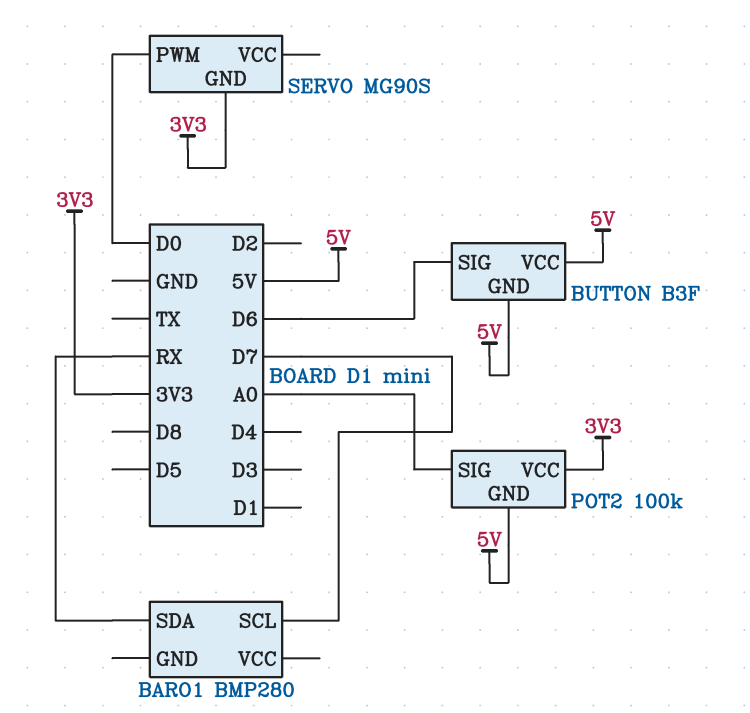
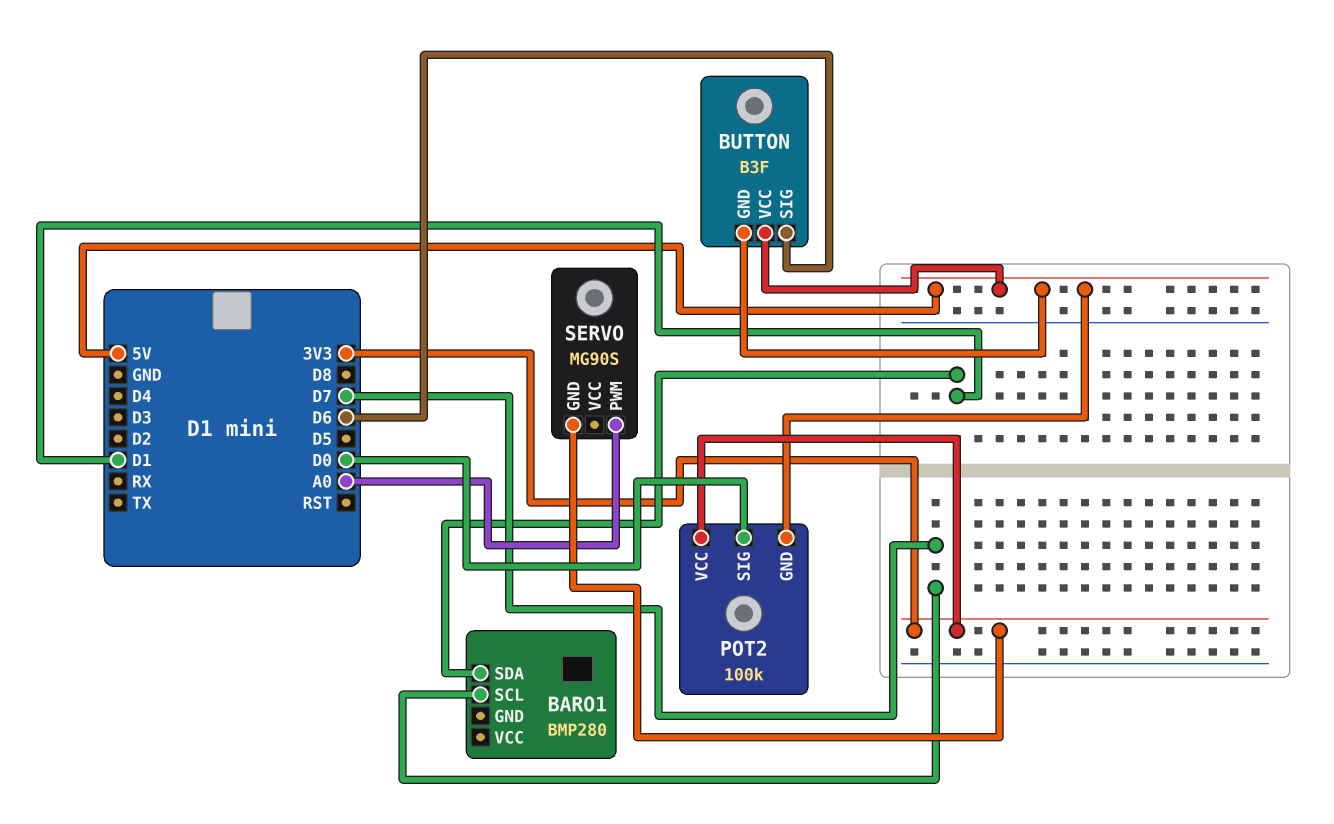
BARO1 pin SDA: RX -> D1
POT2 pin SIG: A0 -> D0
SERVO pin PWM: D0 -> A0

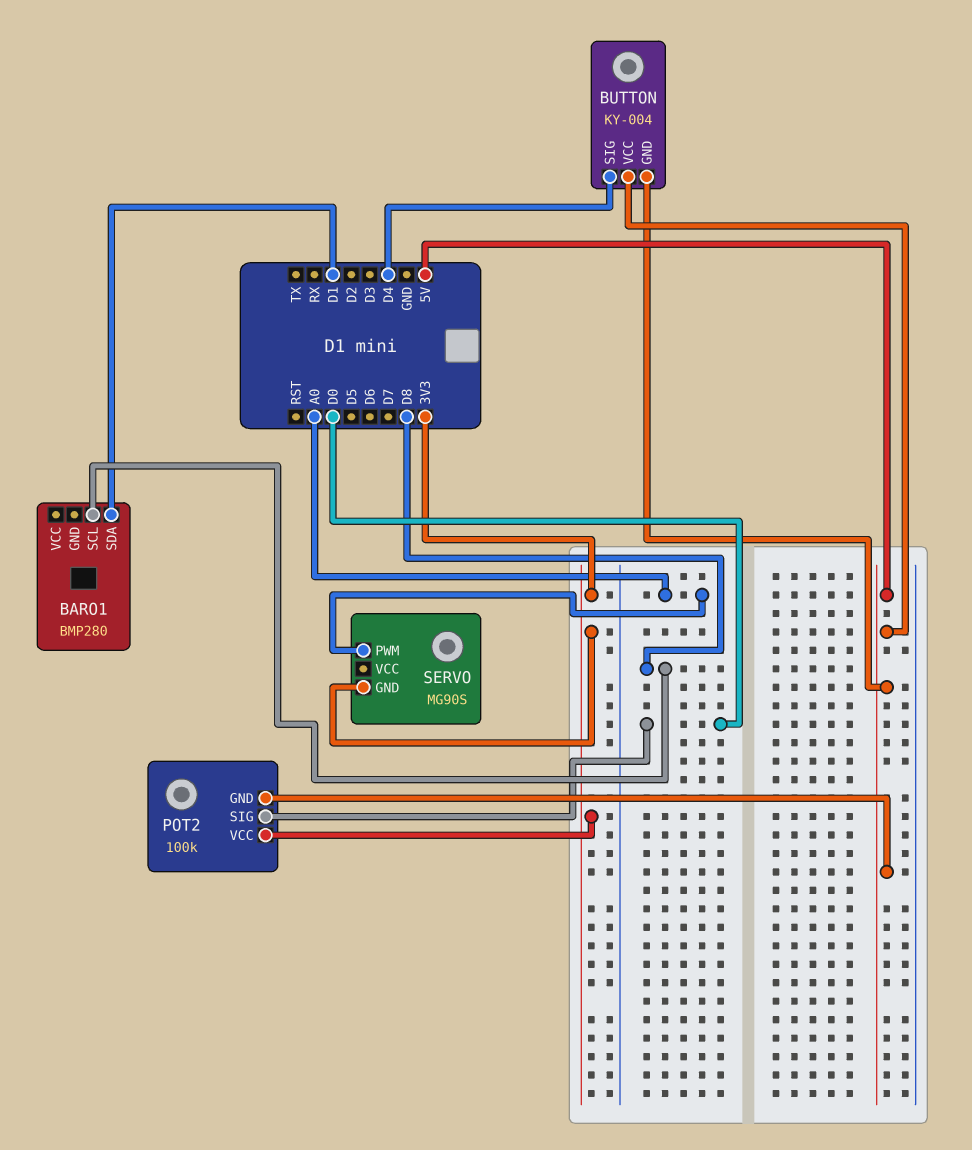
BARO1 pin SCL: D7 -> D8
BUTTON: B3F -> KY-004
BUTTON pin SIG: D6 -> D4

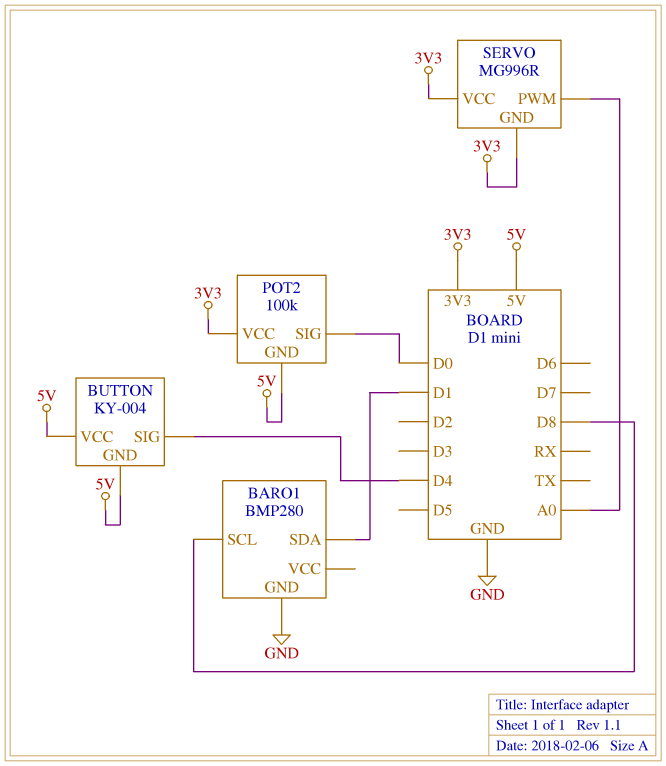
BARO1 pin GND: none -> GND
SERVO: MG90S -> MG996R
SERVO pin VCC: none -> 3V3

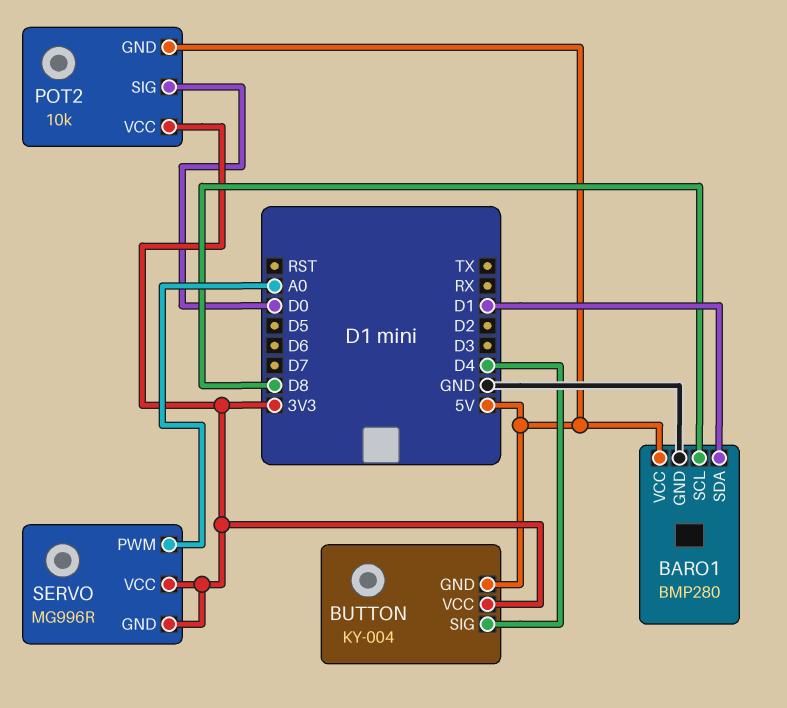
BARO1 pin VCC: none -> 5V
BUTTON pin VCC: 5V -> 3V3
POT2: 100k -> 10k

